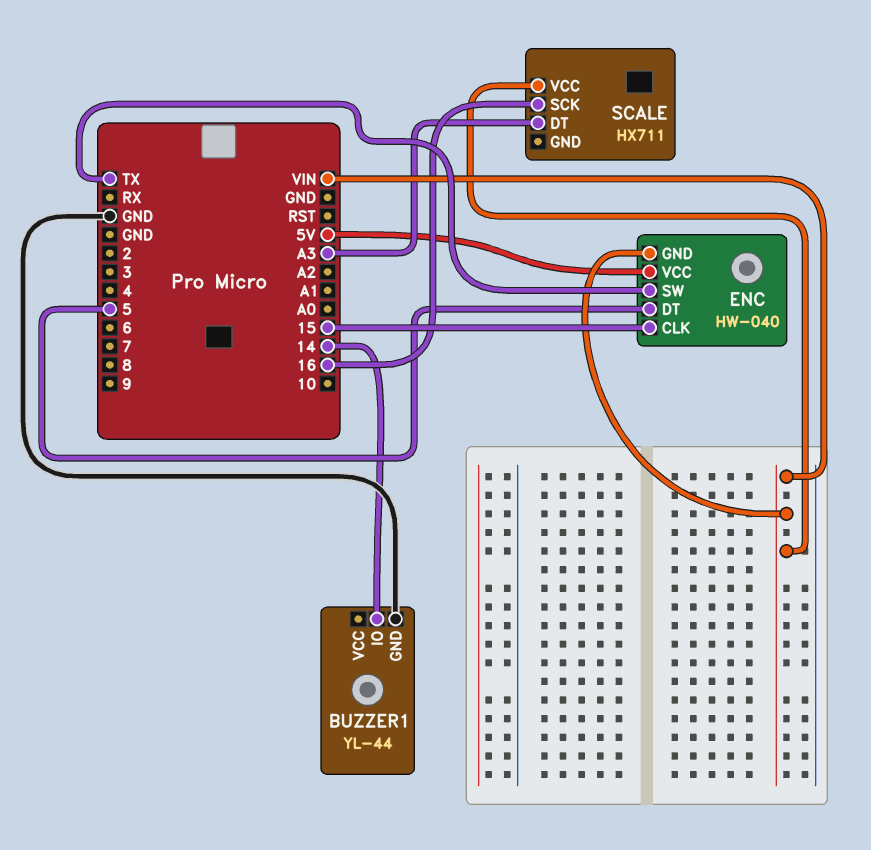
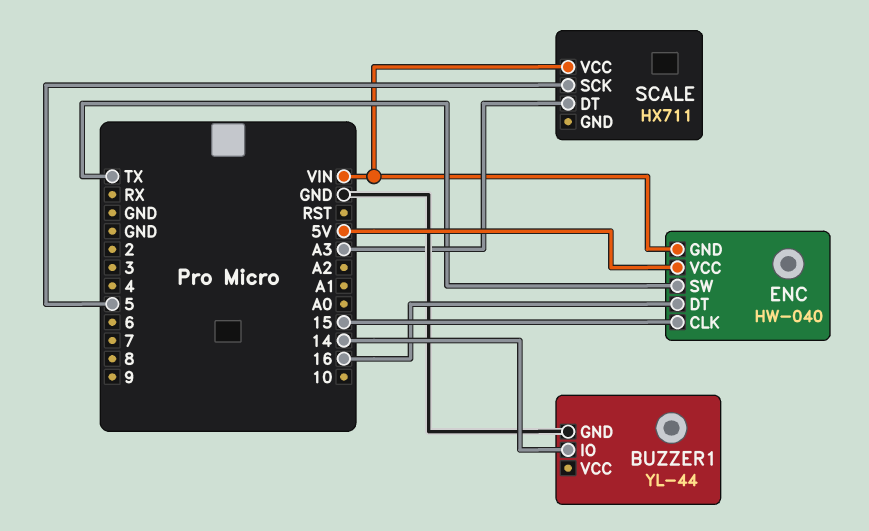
ENC pin DT: 5 -> 16
SCALE pin SCK: 16 -> 5

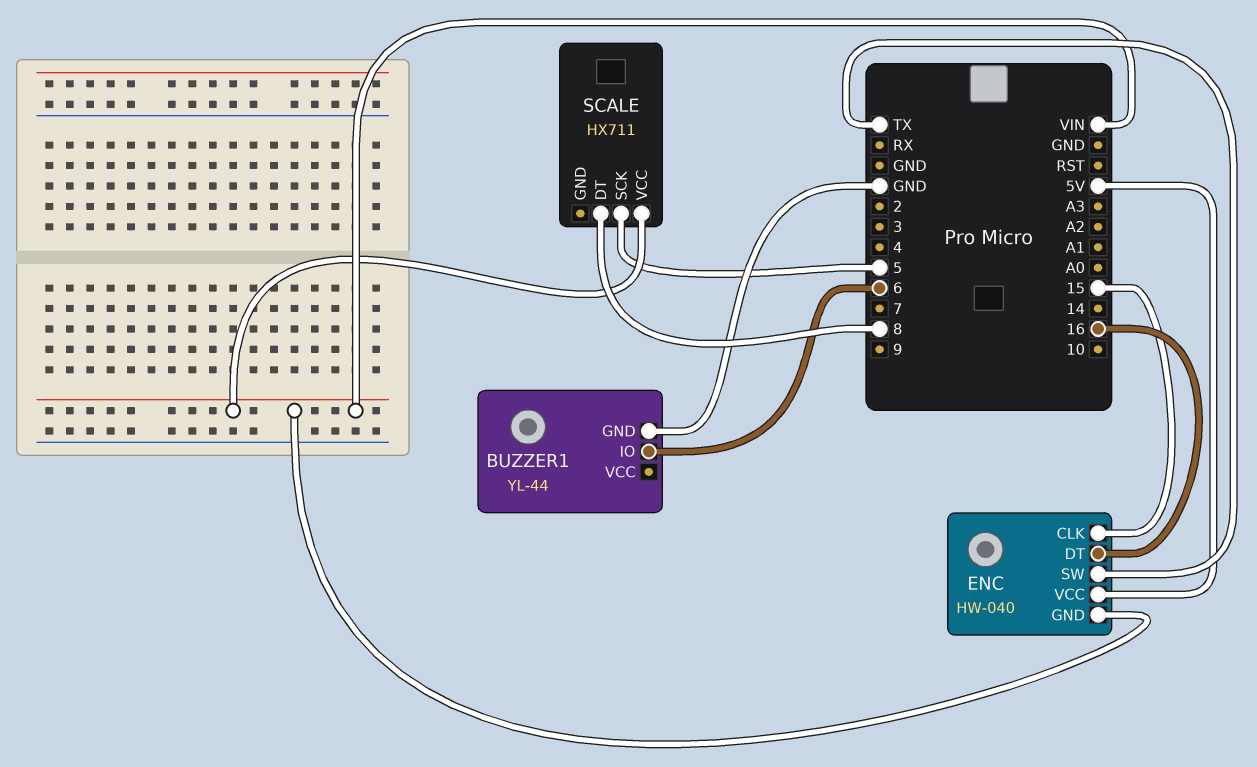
BUZZER1 pin IO: 14 -> 6
SCALE pin DT: A3 -> 8

